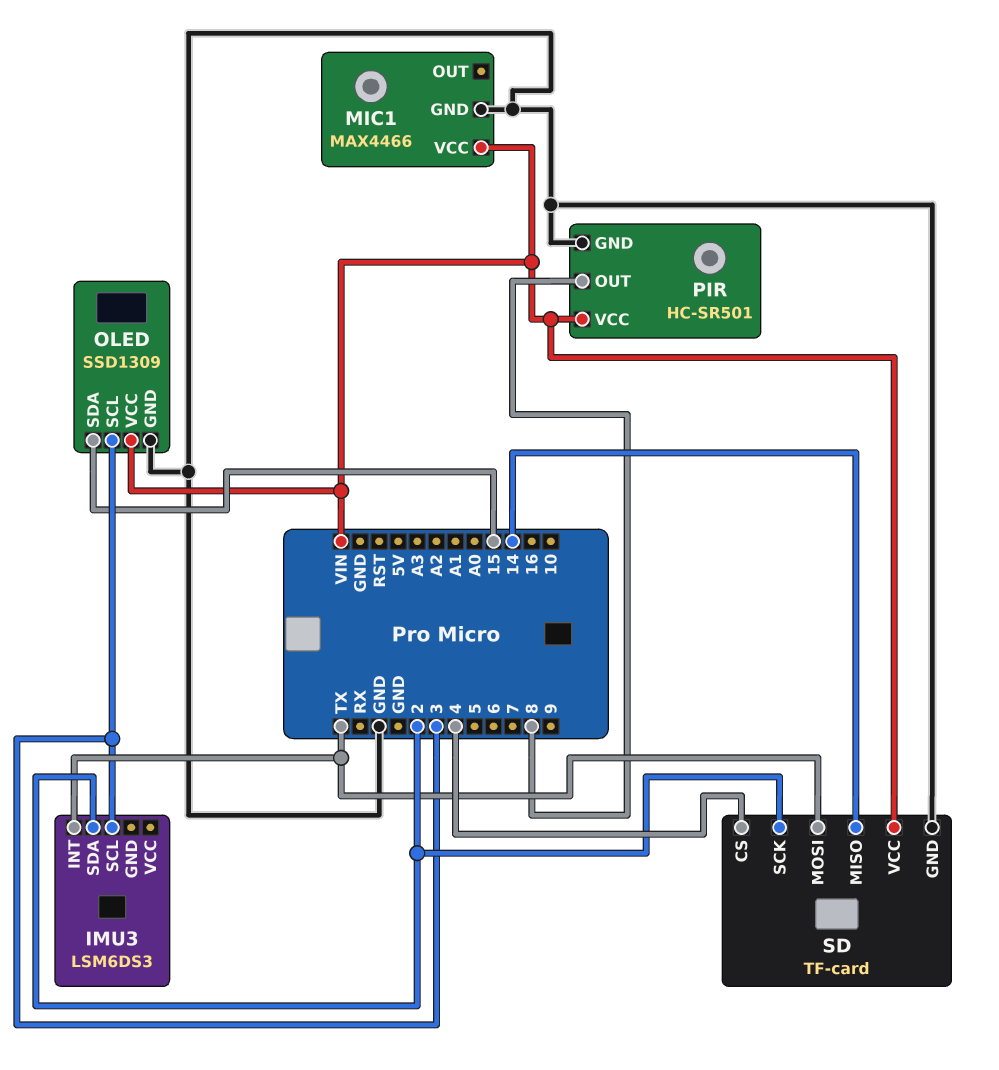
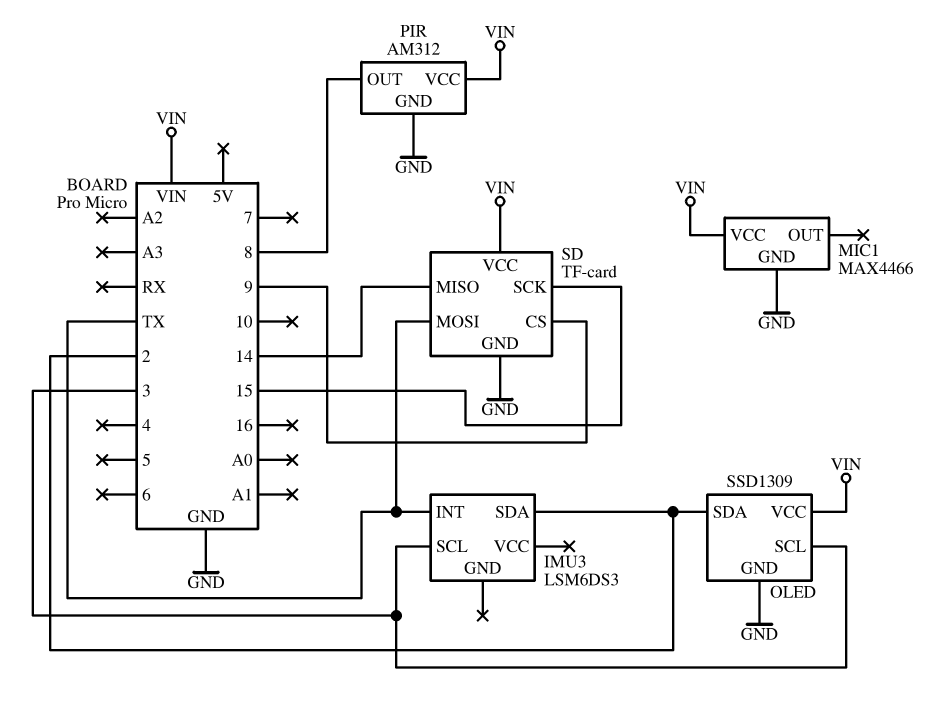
OLED pin SDA: 15 -> 2
PIR: HC-SR501 -> AM312
SD pin CS: 4 -> 9
SD pin SCK: 2 -> 15

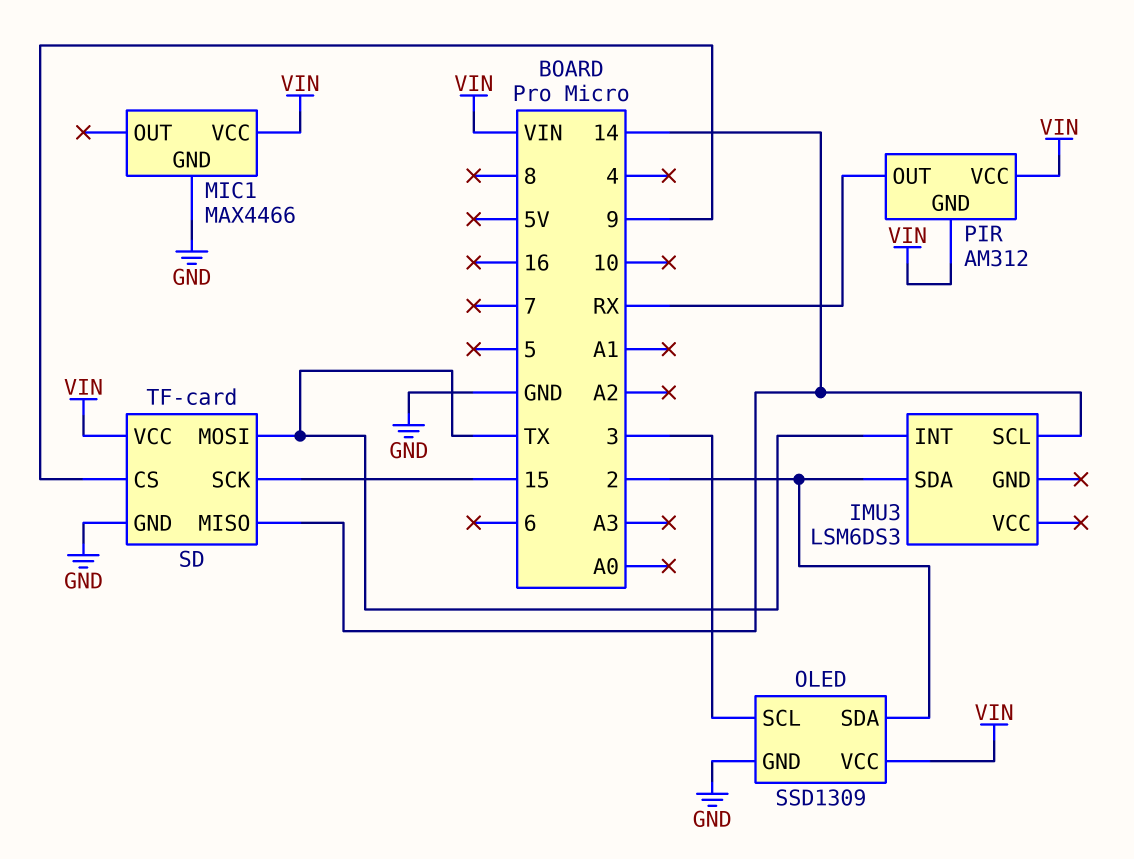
IMU3 pin SCL: 3 -> 14
PIR pin GND: GND -> VIN
PIR pin OUT: 8 -> RX

